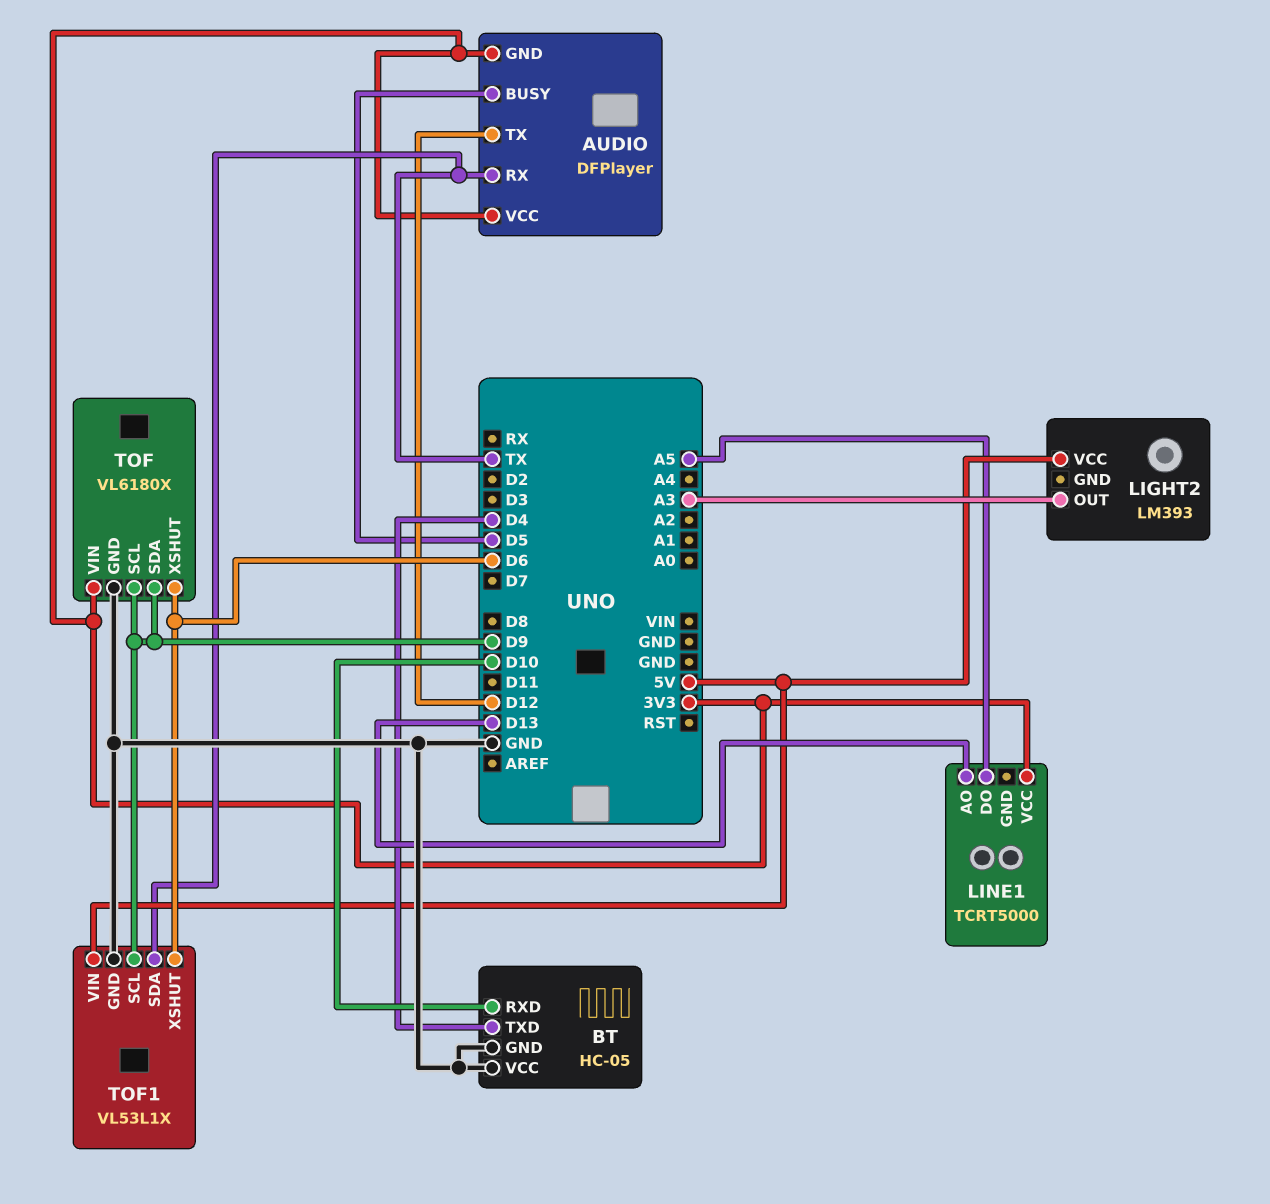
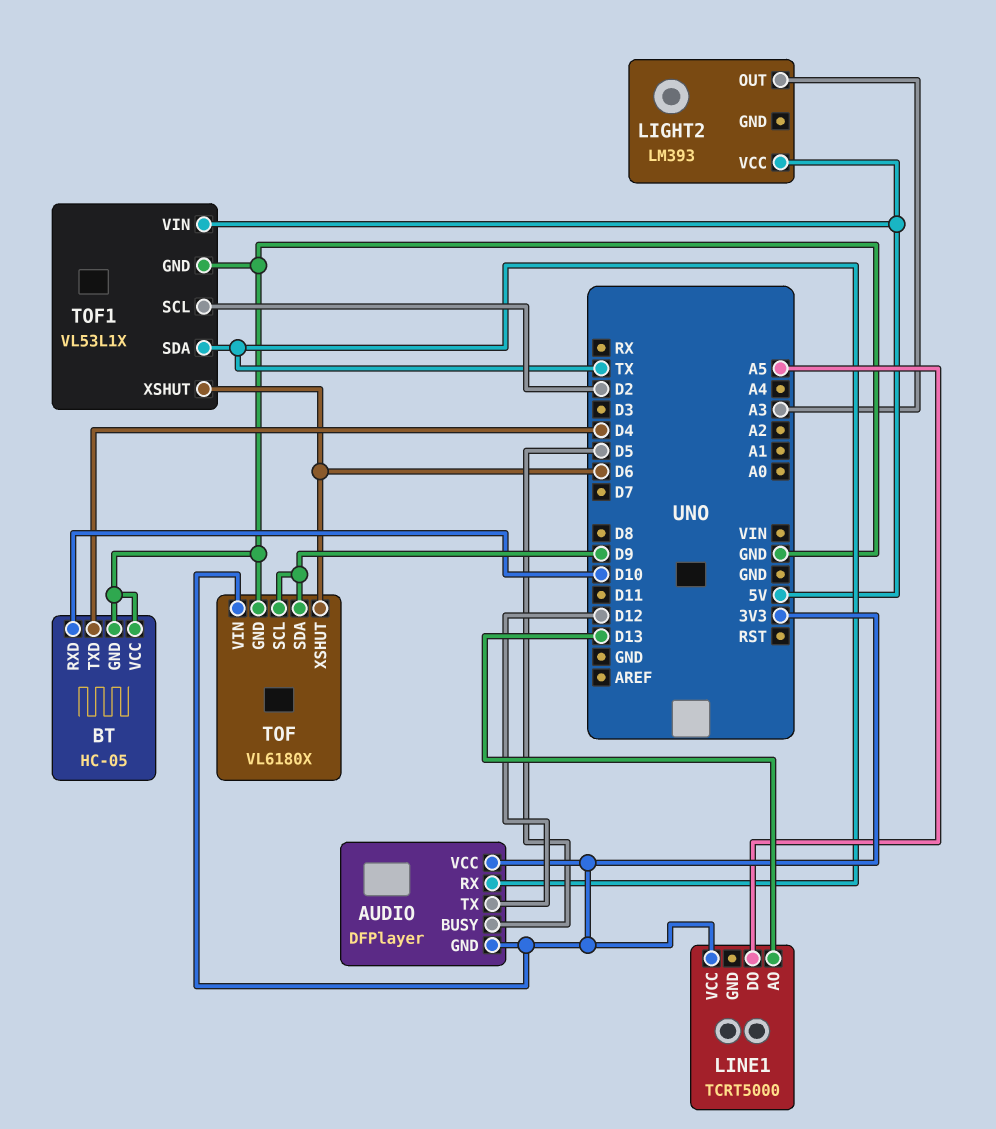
TOF1 pin SCL: D9 -> D2

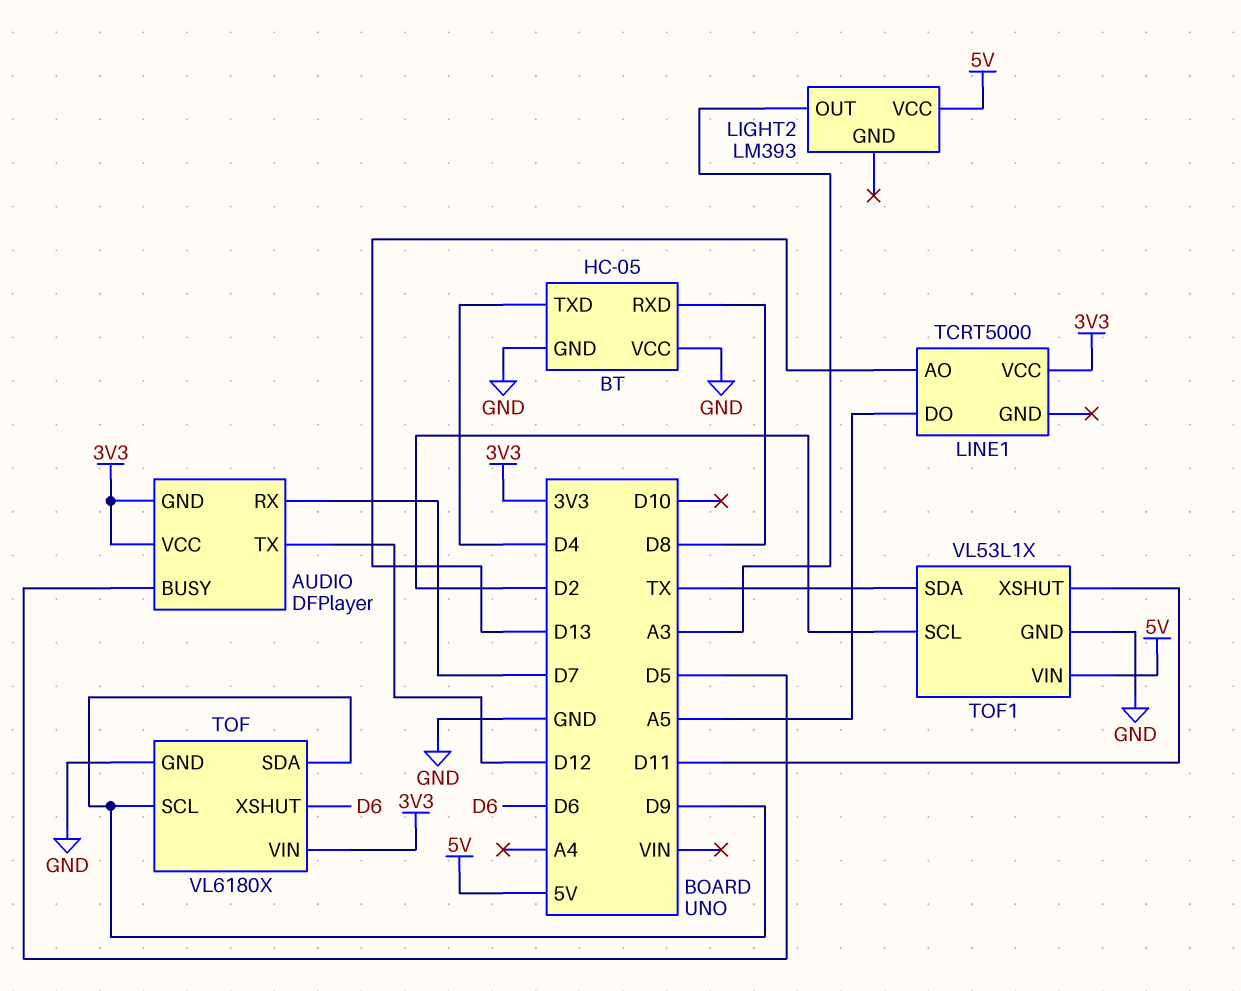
AUDIO pin RX: TX -> D7
BT pin RXD: D10 -> D8
TOF1 pin XSHUT: D6 -> D11

